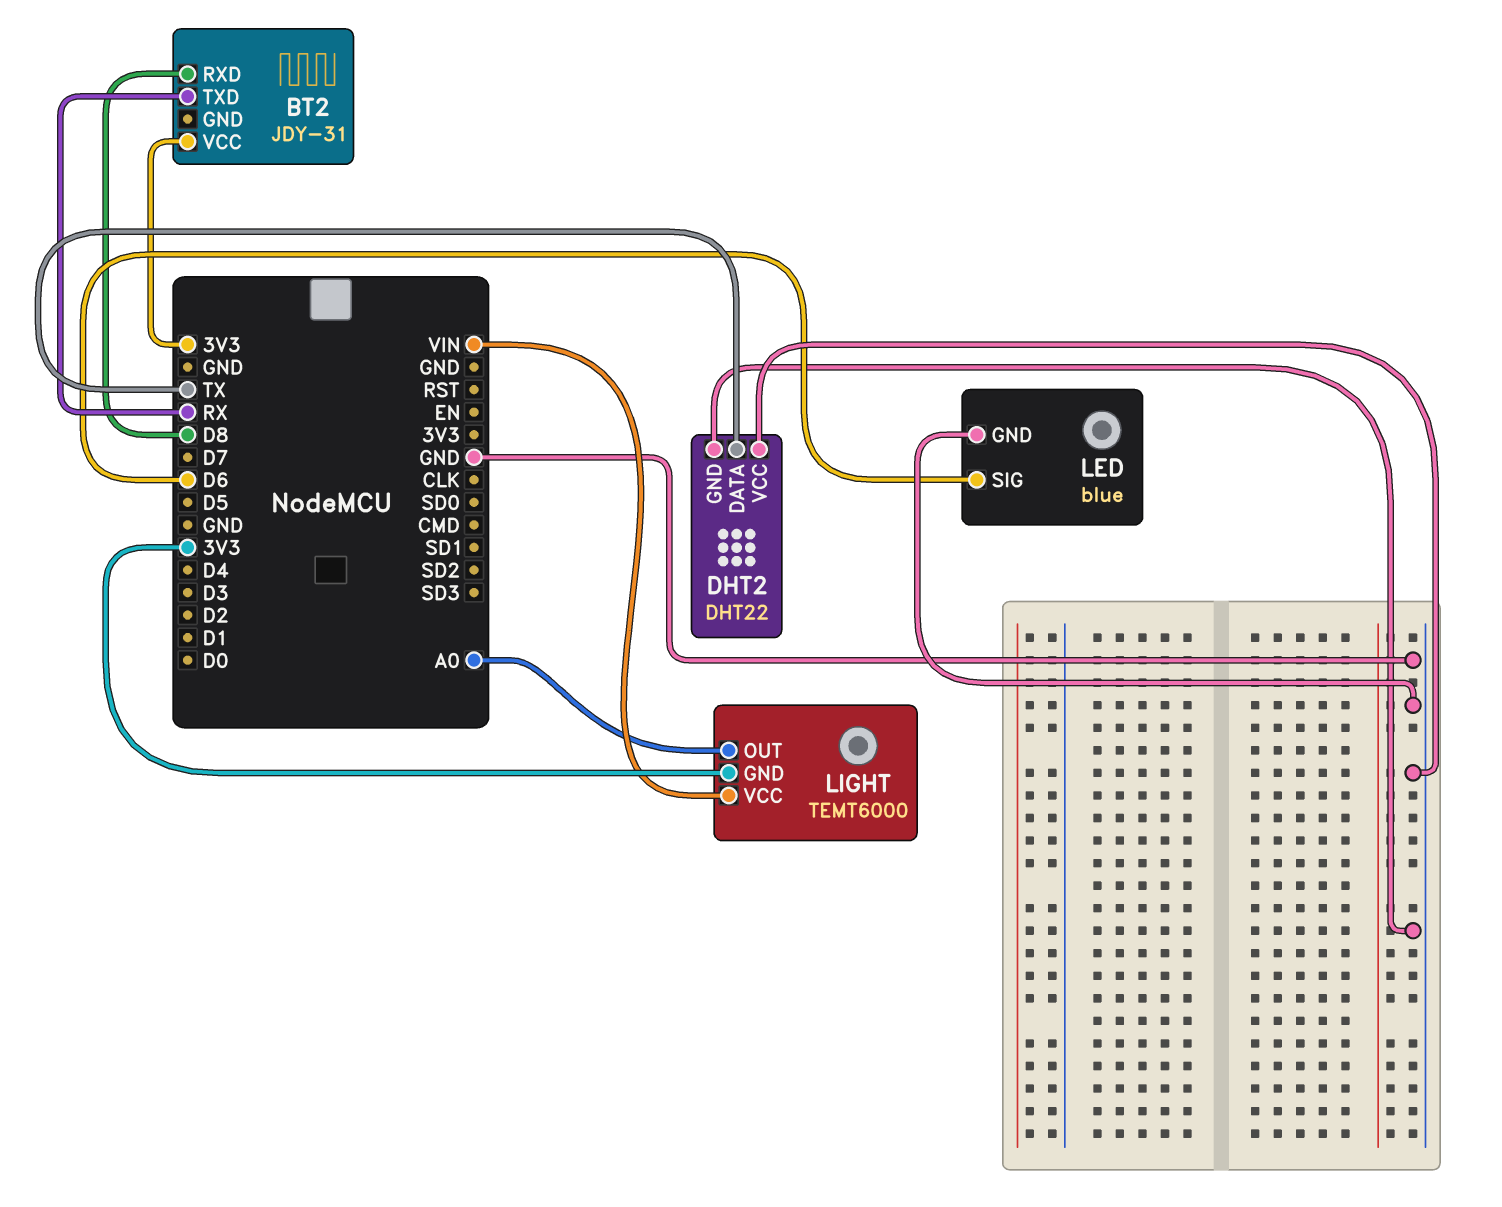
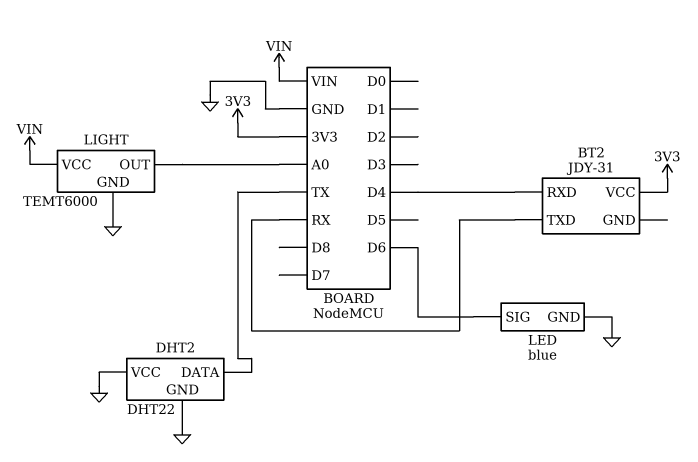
BT2 pin RXD: D8 -> D4
LIGHT pin GND: 3V3 -> GND

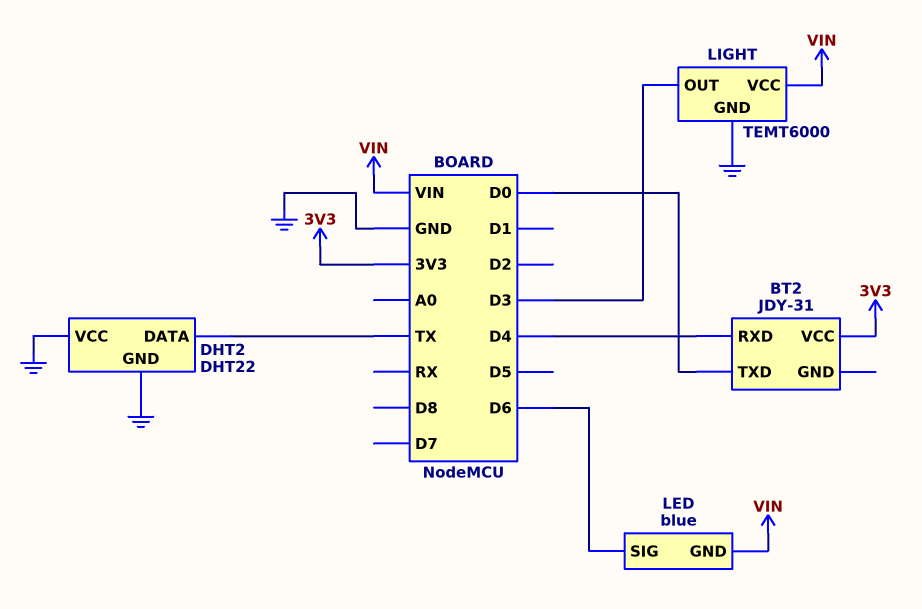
BT2 pin TXD: RX -> D0
LED pin GND: GND -> VIN
LIGHT pin OUT: A0 -> D3

